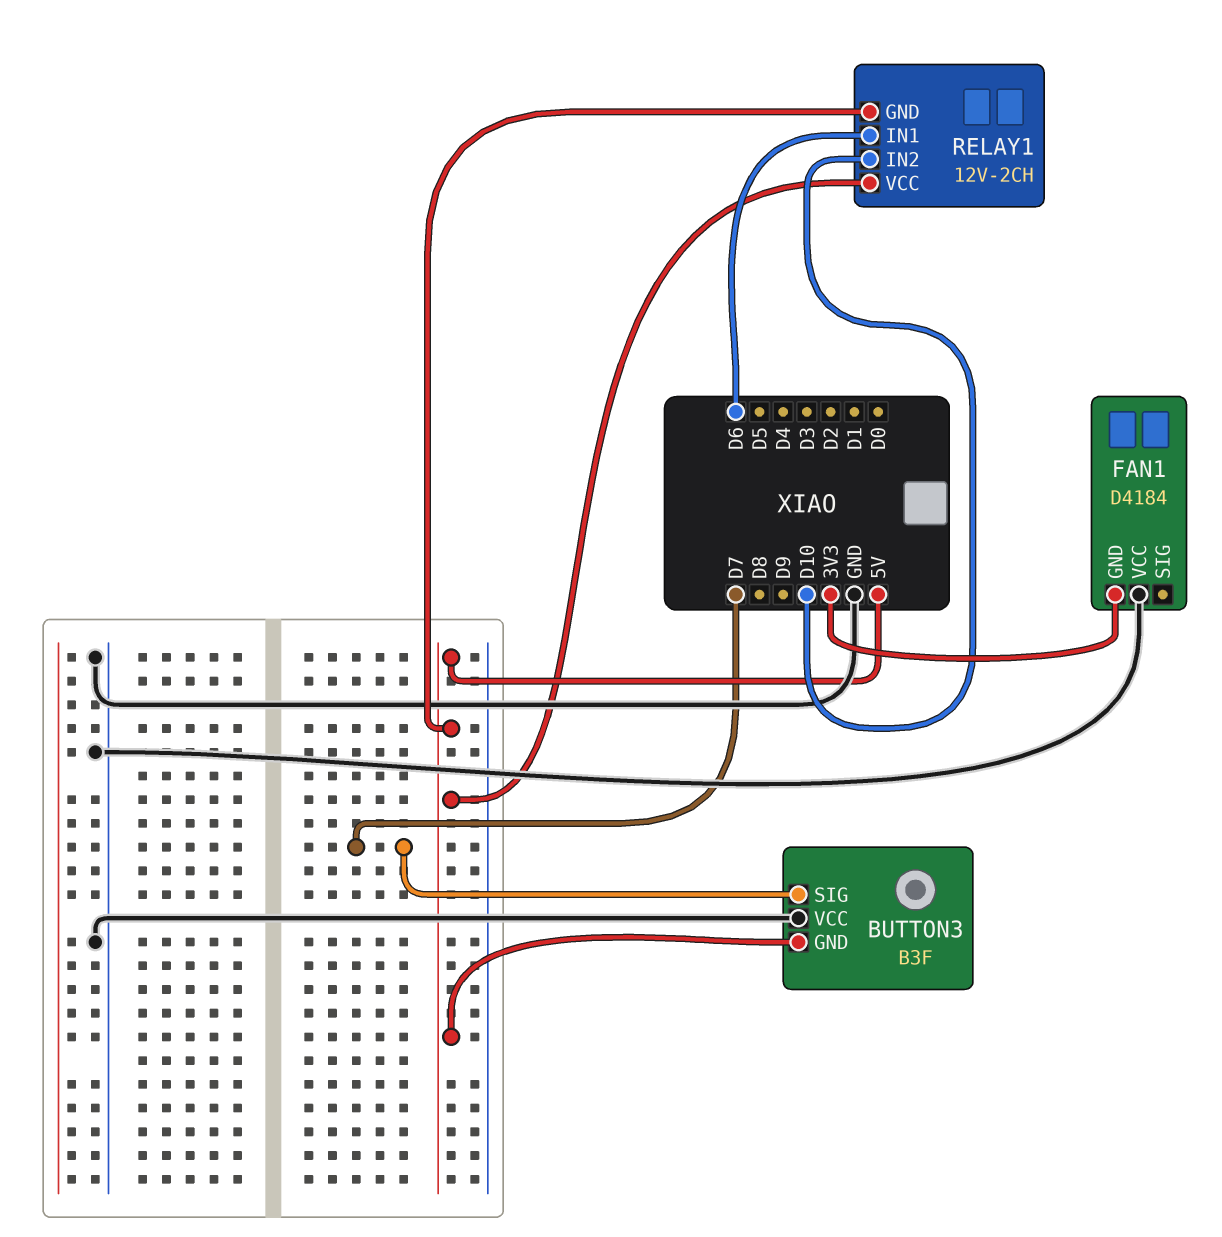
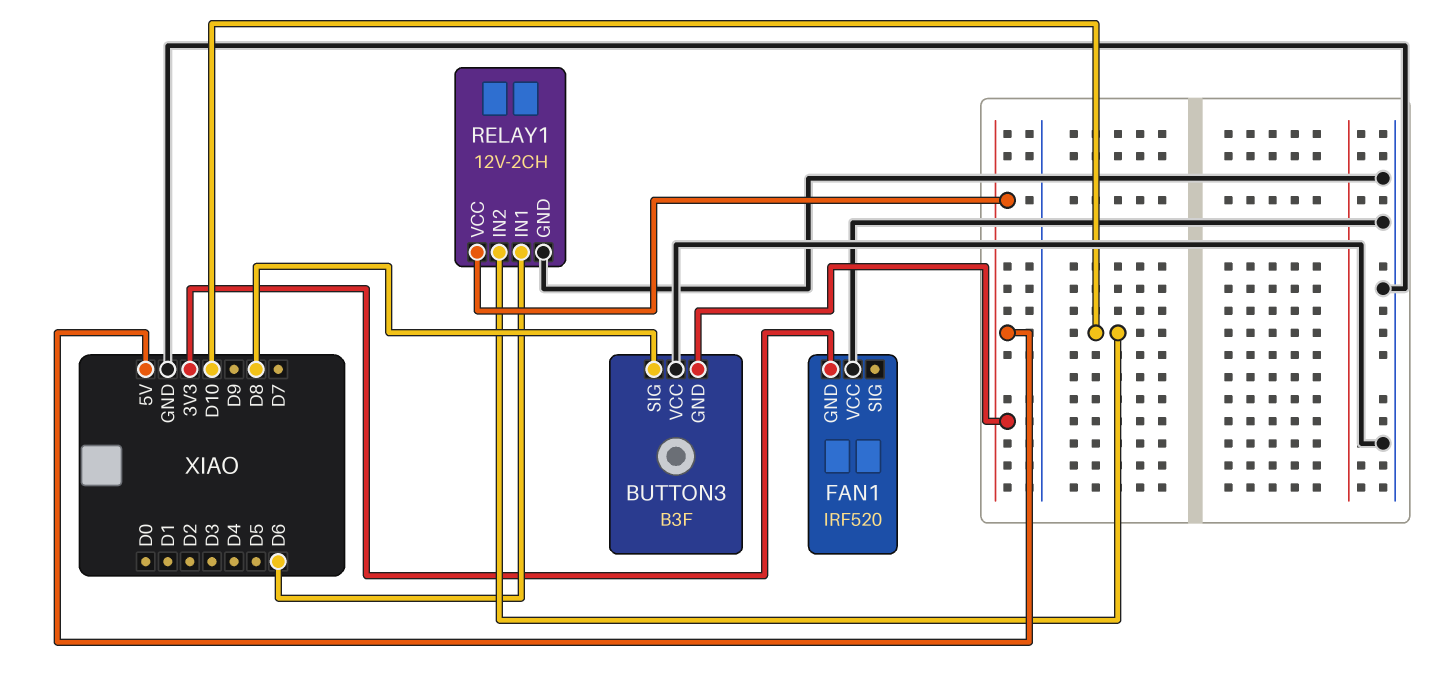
BUTTON3 pin SIG: D7 -> D8
FAN1: D4184 -> IRF520
RELAY1 pin GND: 5V -> GND

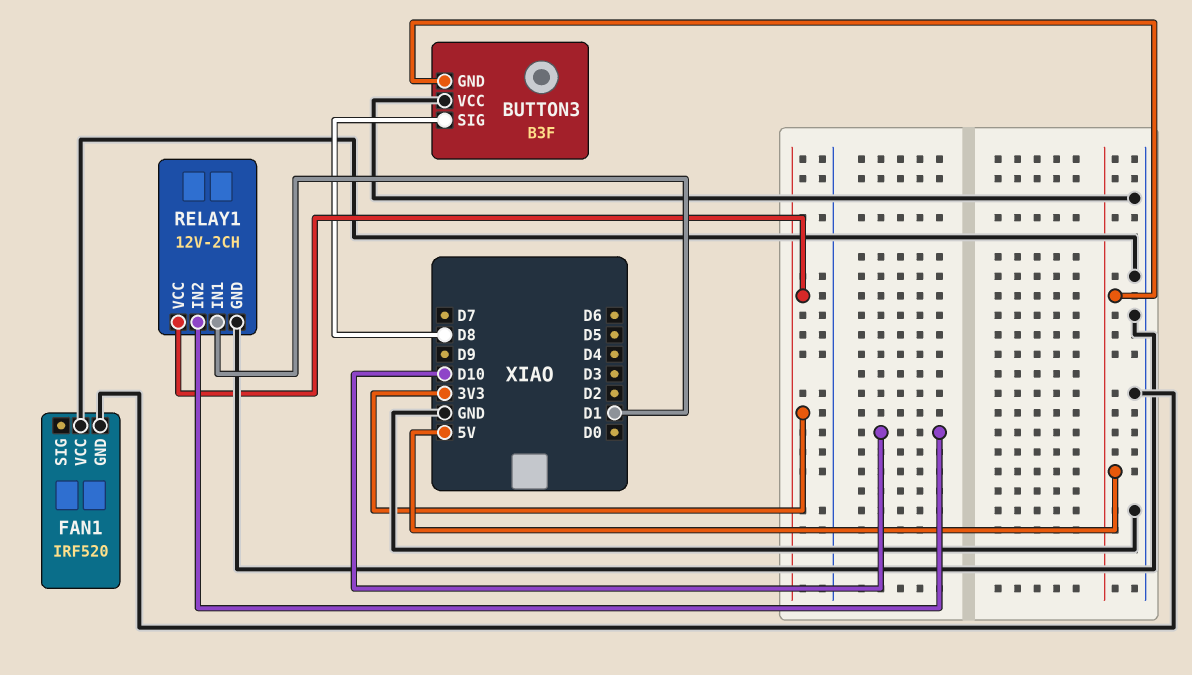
FAN1 pin GND: 3V3 -> GND
RELAY1 pin IN1: D6 -> D1
RELAY1 pin VCC: 5V -> 3V3

